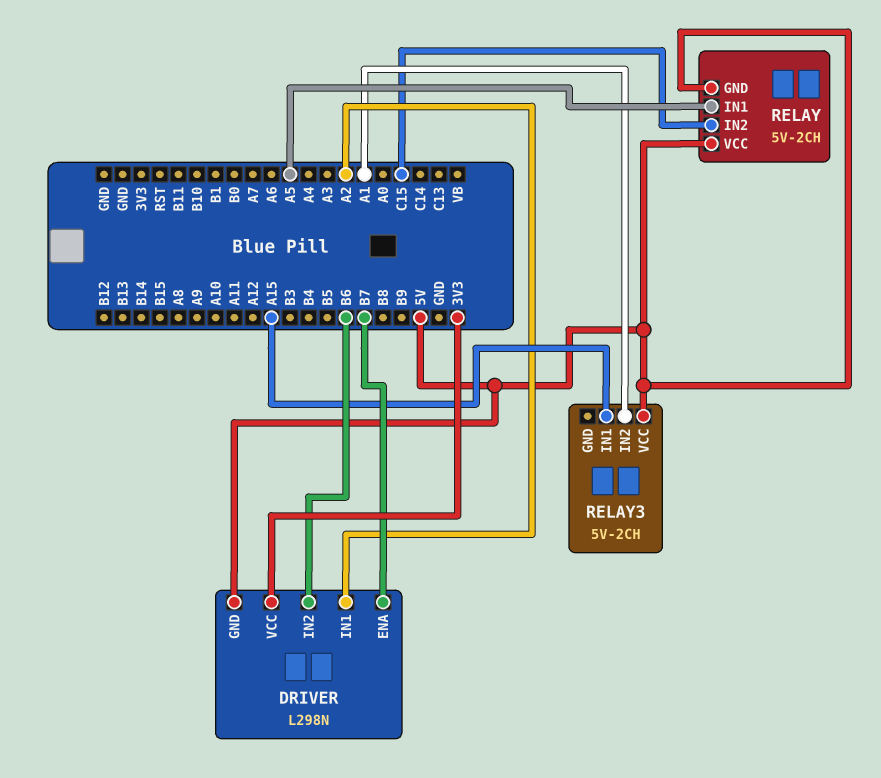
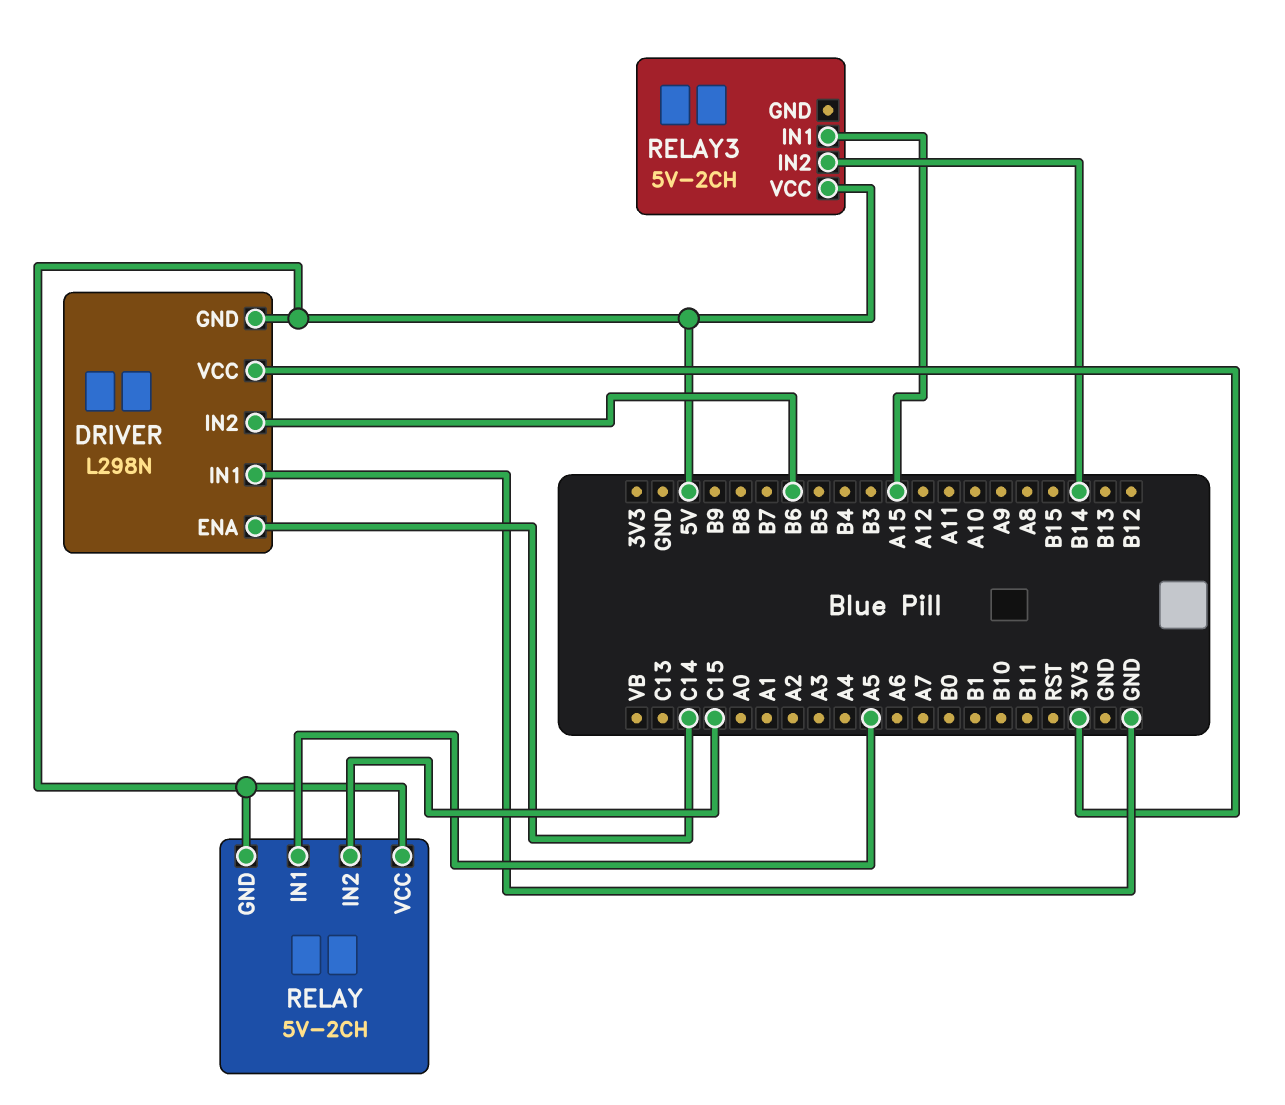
DRIVER pin ENA: B7 -> C14
DRIVER pin IN1: A2 -> GND
RELAY3 pin IN2: A1 -> B14

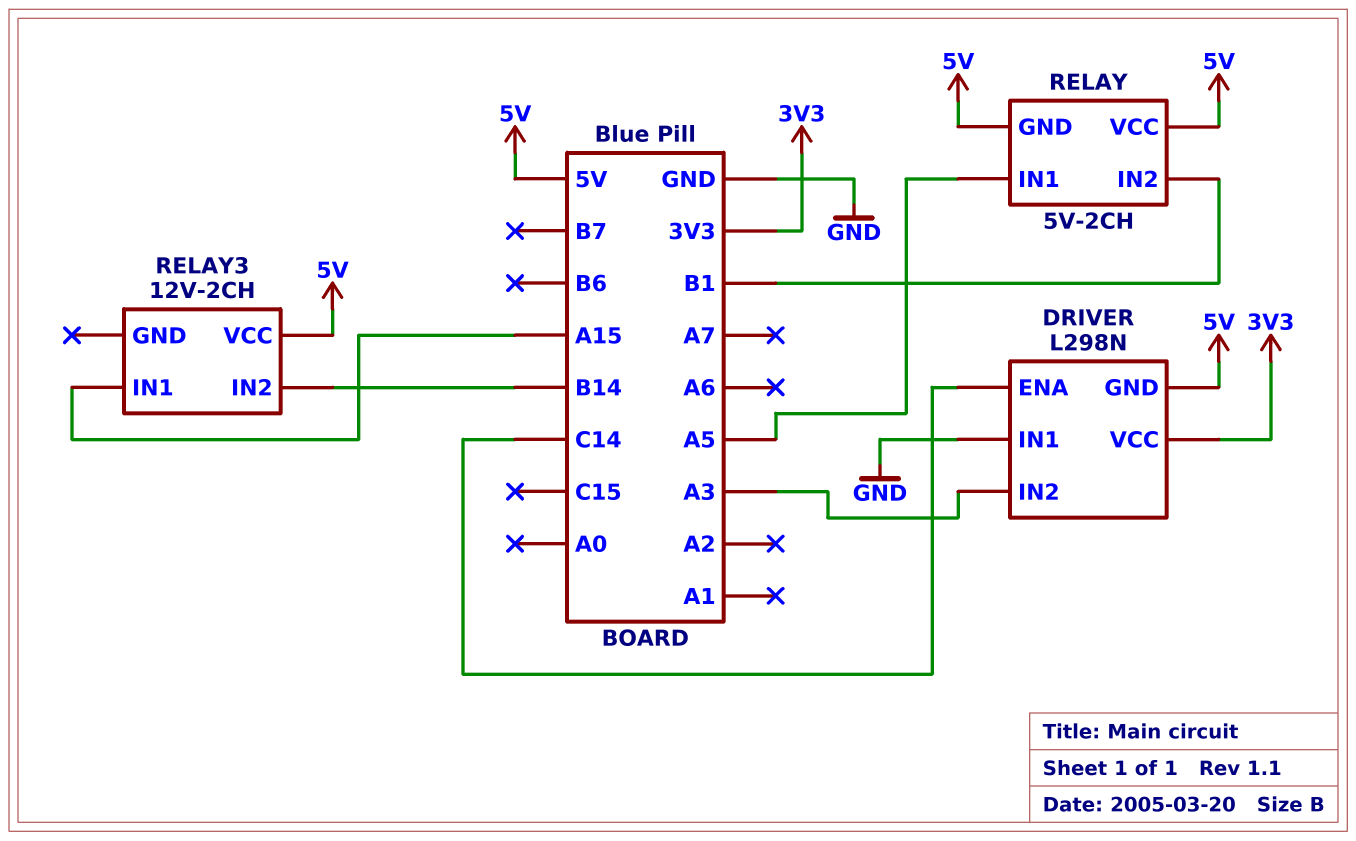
DRIVER pin IN2: B6 -> A3
RELAY pin IN2: C15 -> B1
RELAY3: 5V-2CH -> 12V-2CH

